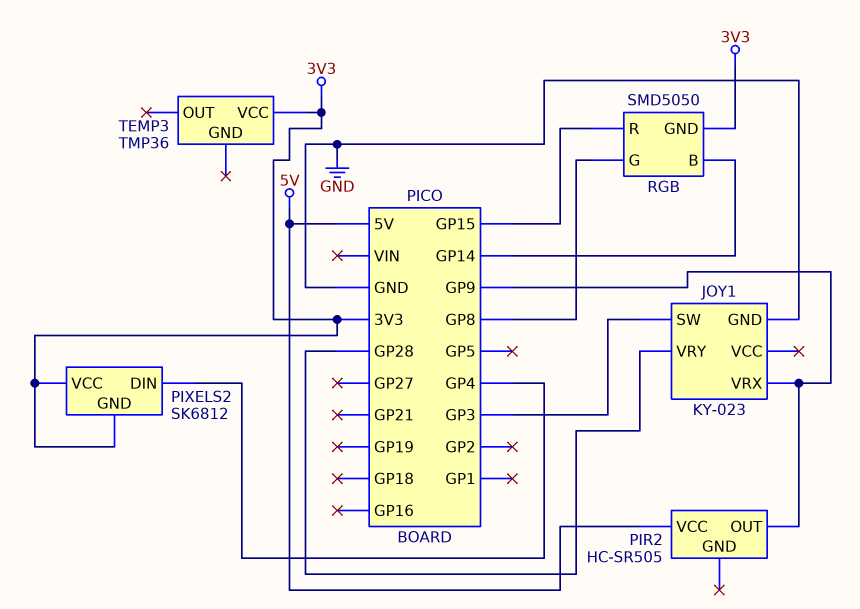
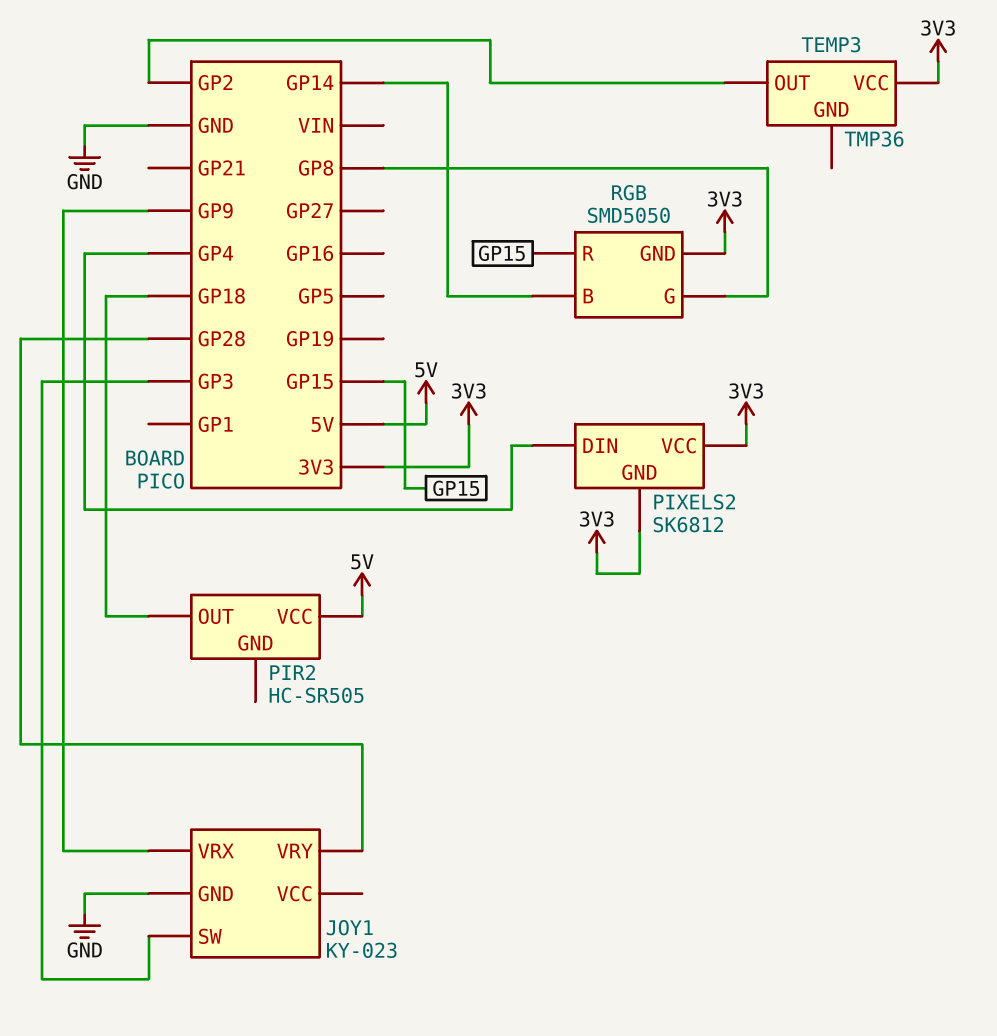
PIR2 pin OUT: GP9 -> GP18
TEMP3 pin OUT: none -> GP2

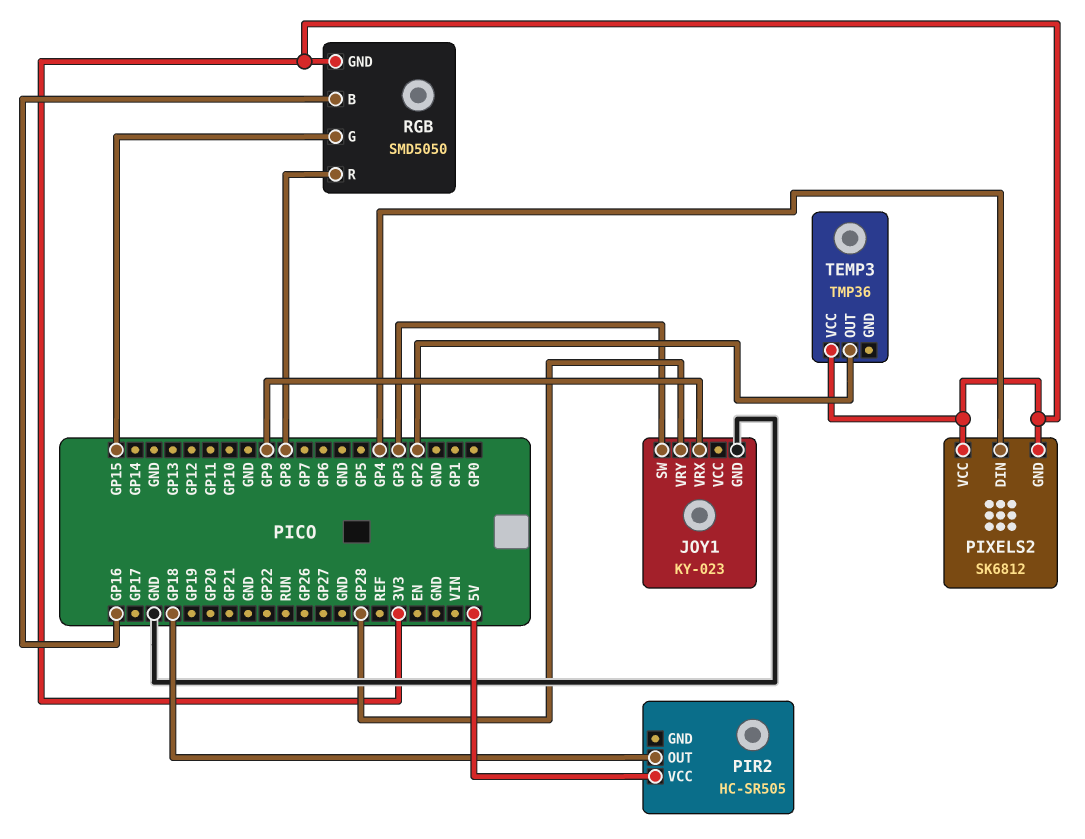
RGB pin B: GP14 -> GP16
RGB pin G: GP8 -> GP15
RGB pin R: GP15 -> GP8

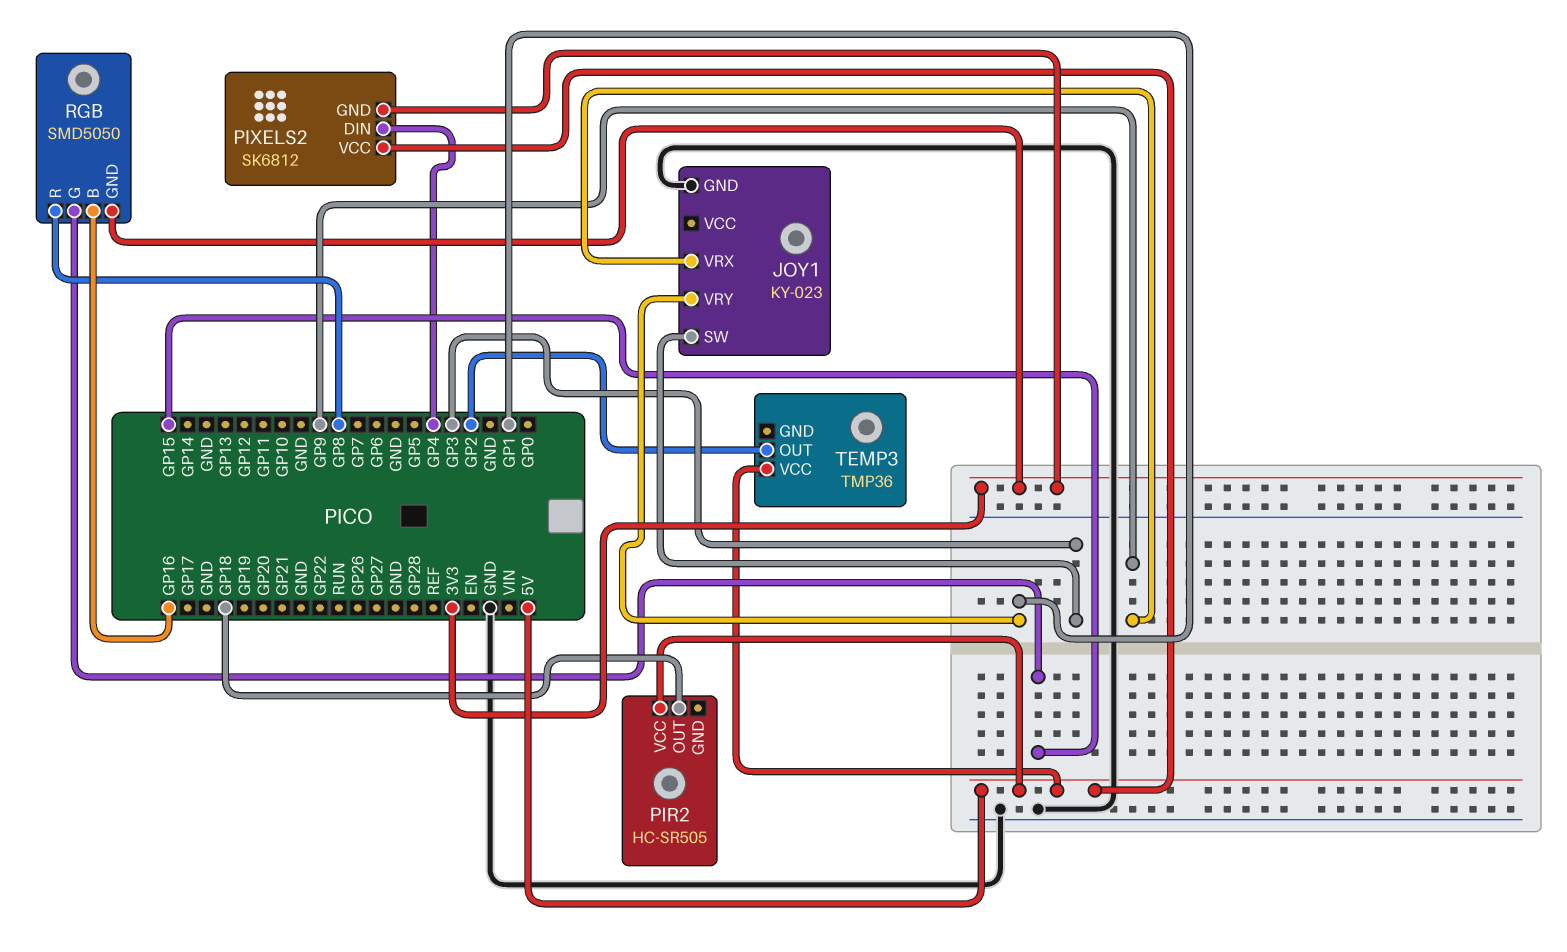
JOY1 pin VRY: GP28 -> GP1
PIXELS2 pin VCC: 3V3 -> 5V
TEMP3 pin VCC: 3V3 -> 5V

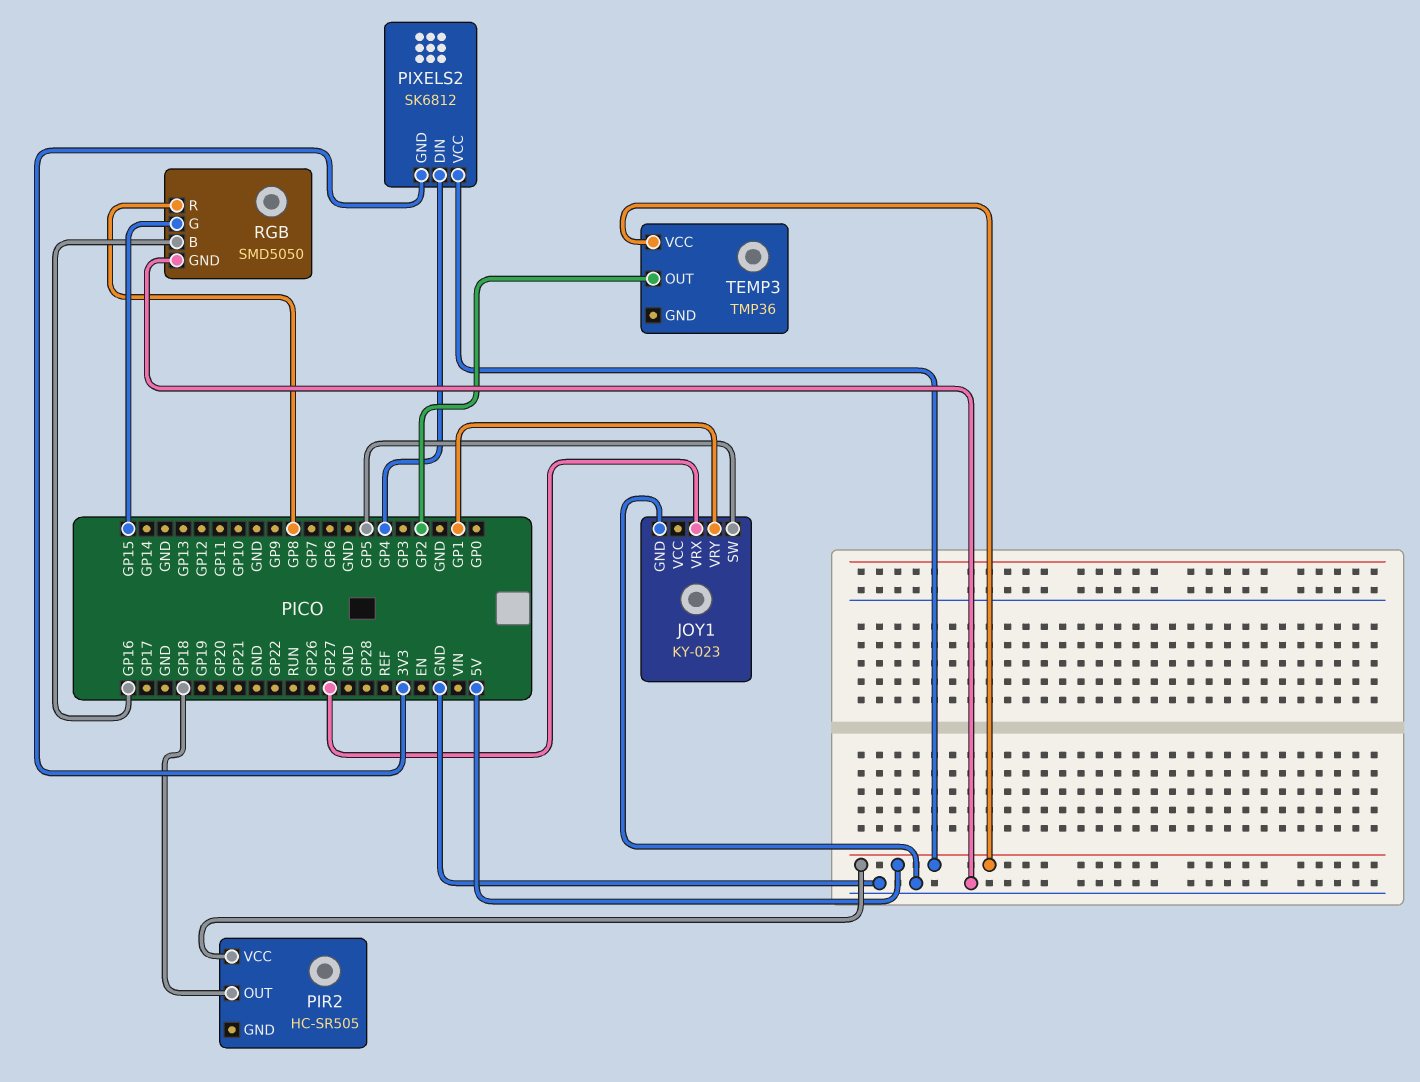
JOY1 pin SW: GP3 -> GP5
JOY1 pin VRX: GP9 -> GP27
RGB pin GND: 3V3 -> GND

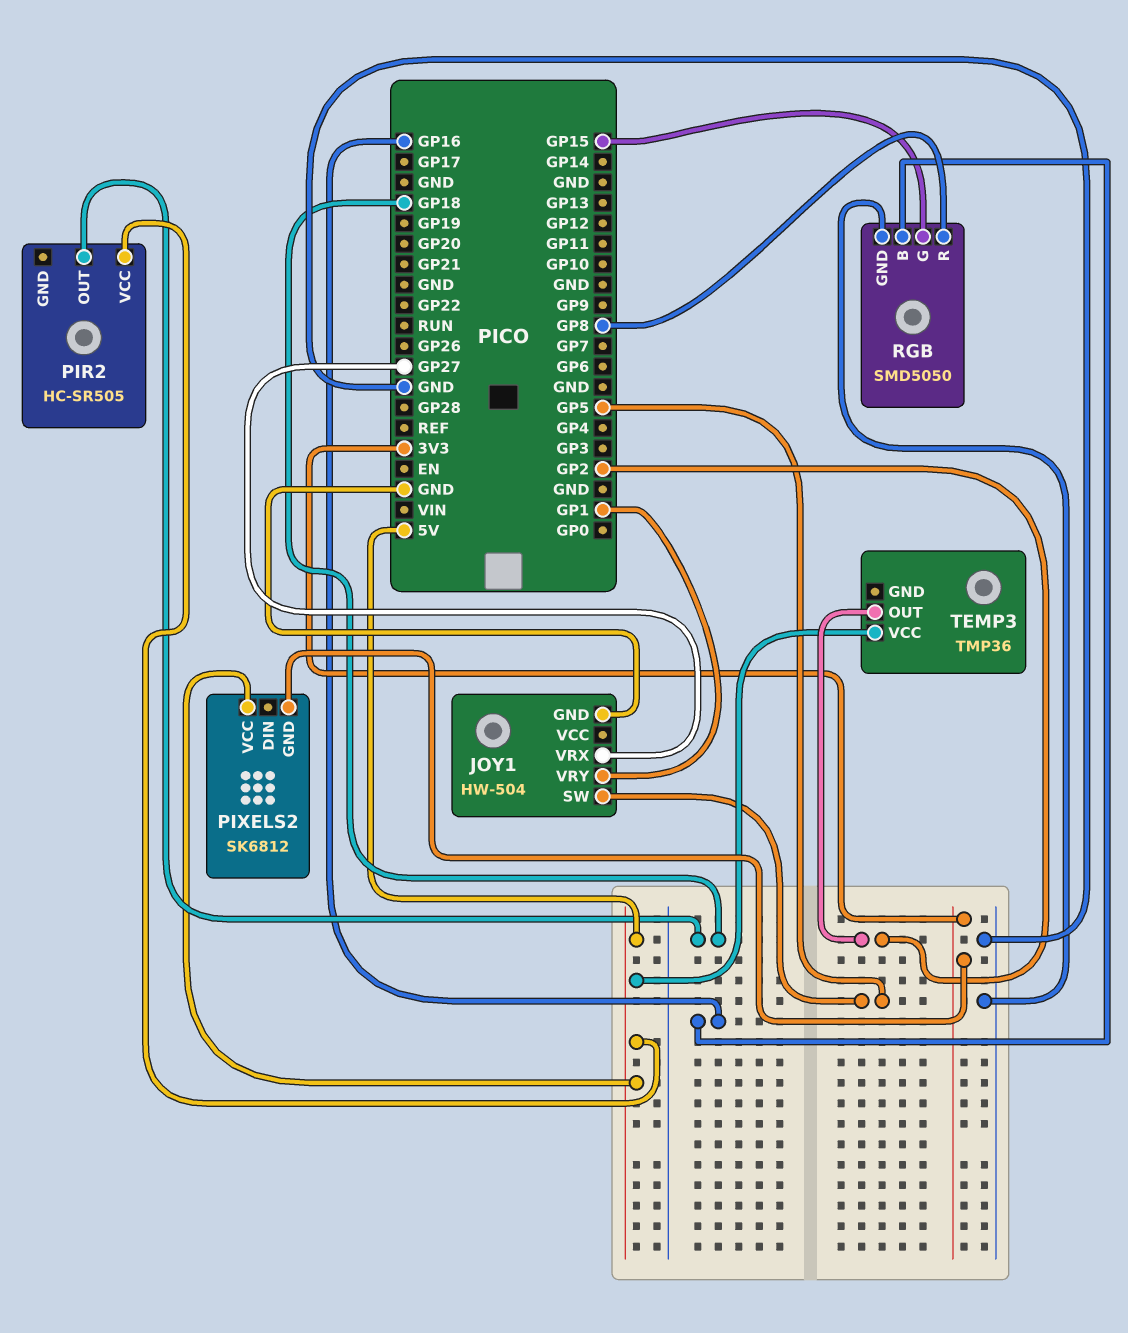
JOY1: KY-023 -> HW-504
PIXELS2 pin DIN: GP4 -> none

